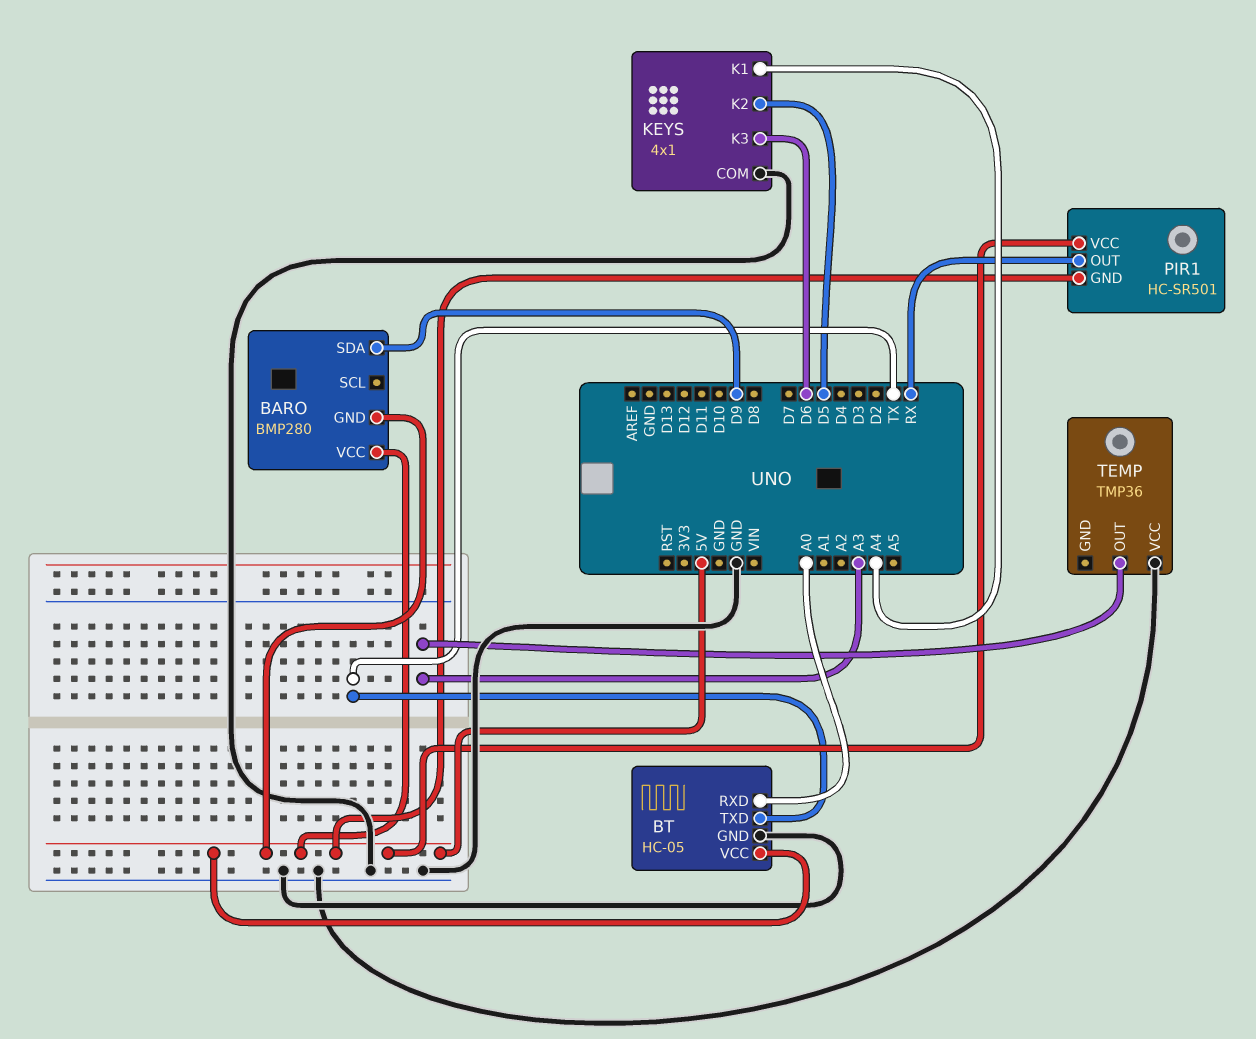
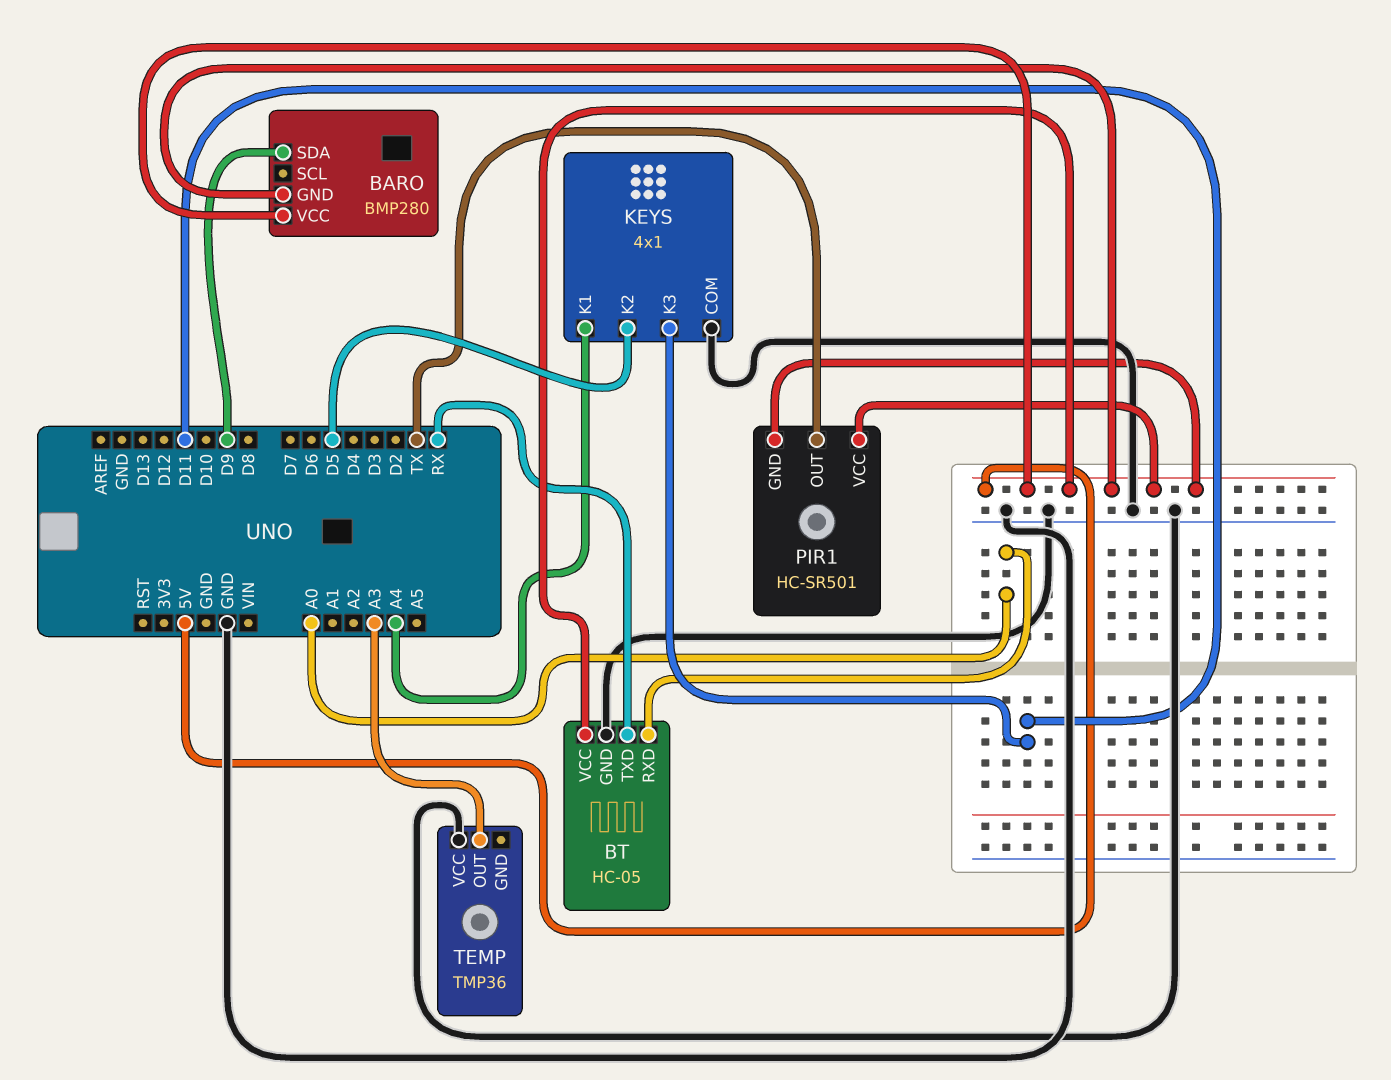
BT pin TXD: TX -> RX
KEYS pin K3: D6 -> D11
PIR1 pin OUT: RX -> TX

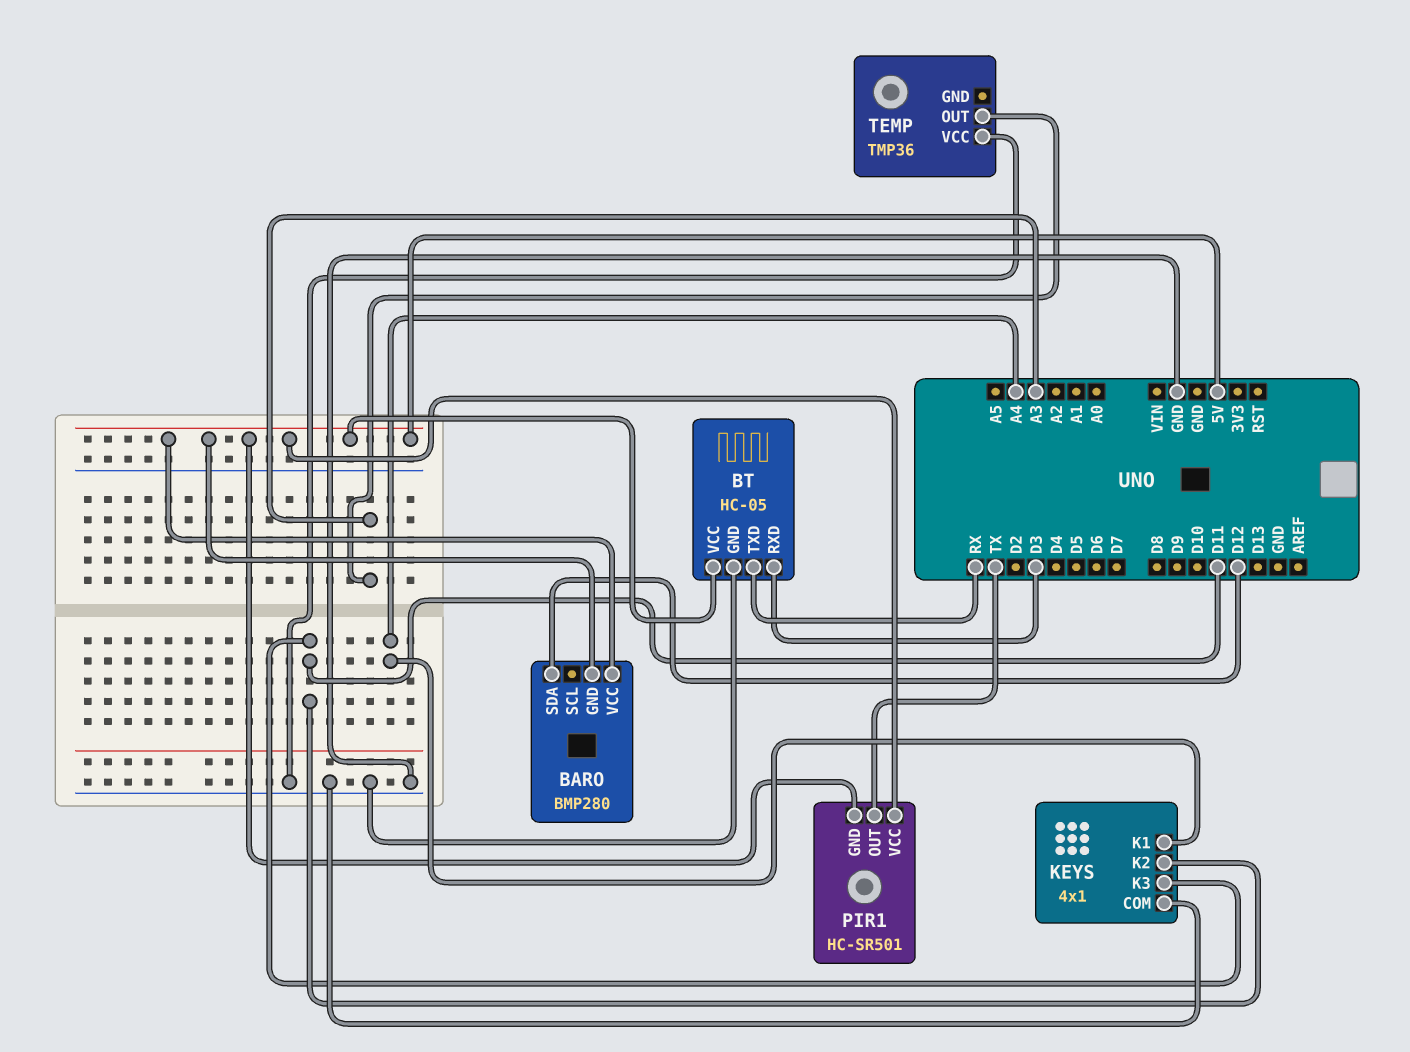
BARO pin SDA: D9 -> D12
BT pin RXD: A0 -> D3
KEYS pin K2: D5 -> D11

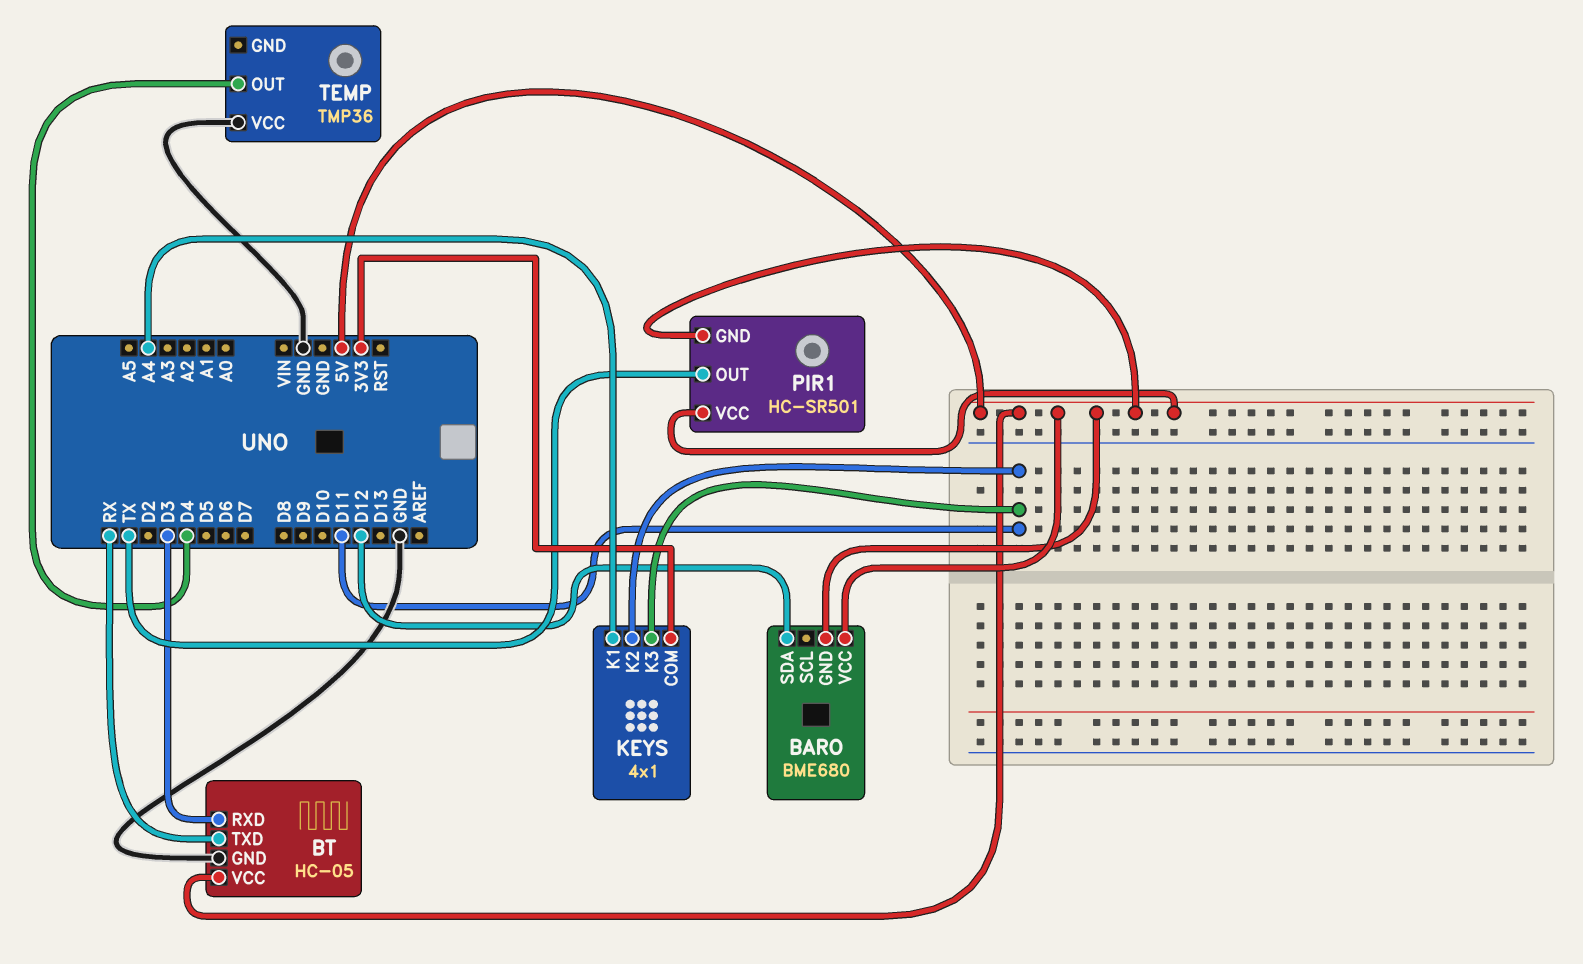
BARO: BMP280 -> BME680
KEYS pin COM: GND -> 3V3
TEMP pin OUT: A3 -> D4

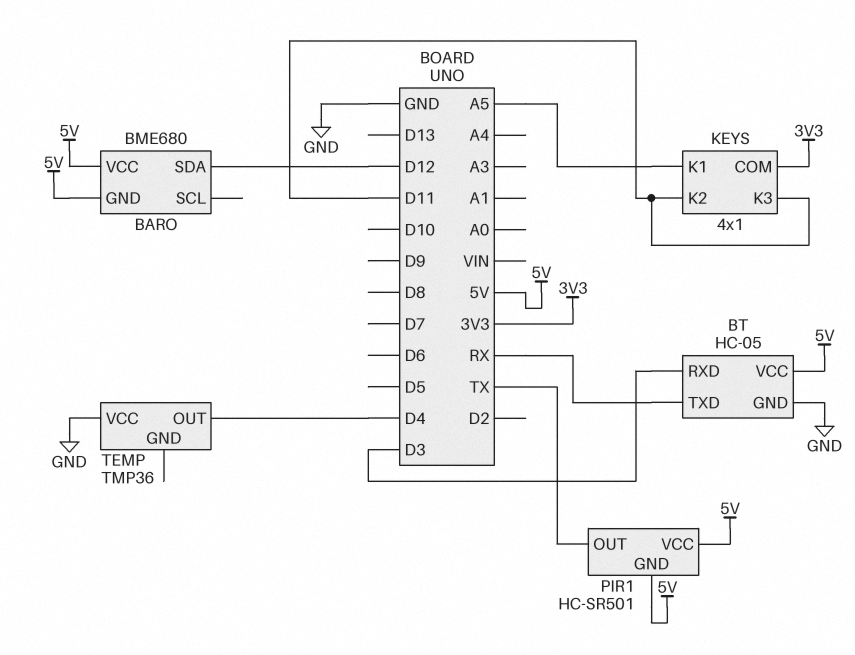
KEYS pin K1: A4 -> A5

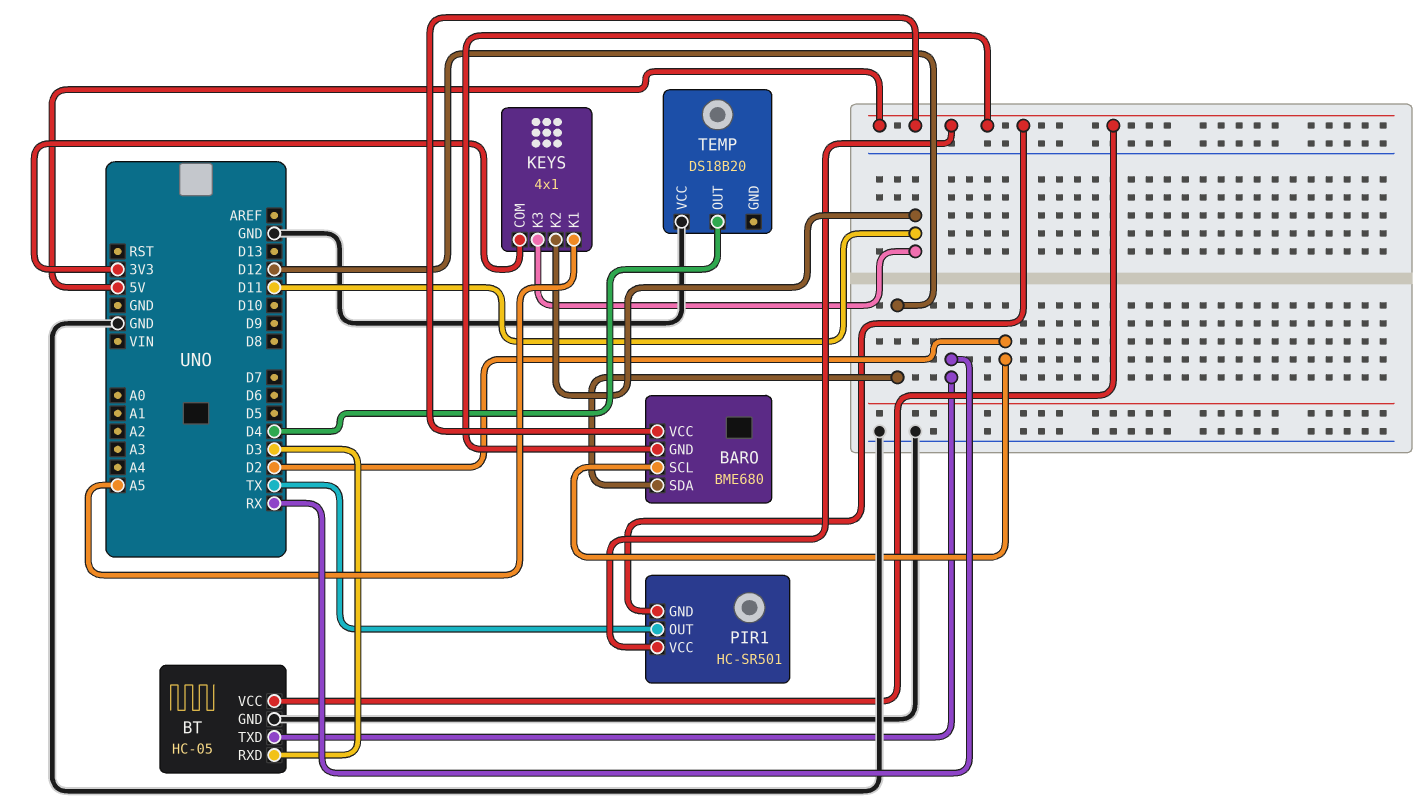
BARO pin SCL: none -> D2
TEMP: TMP36 -> DS18B20

